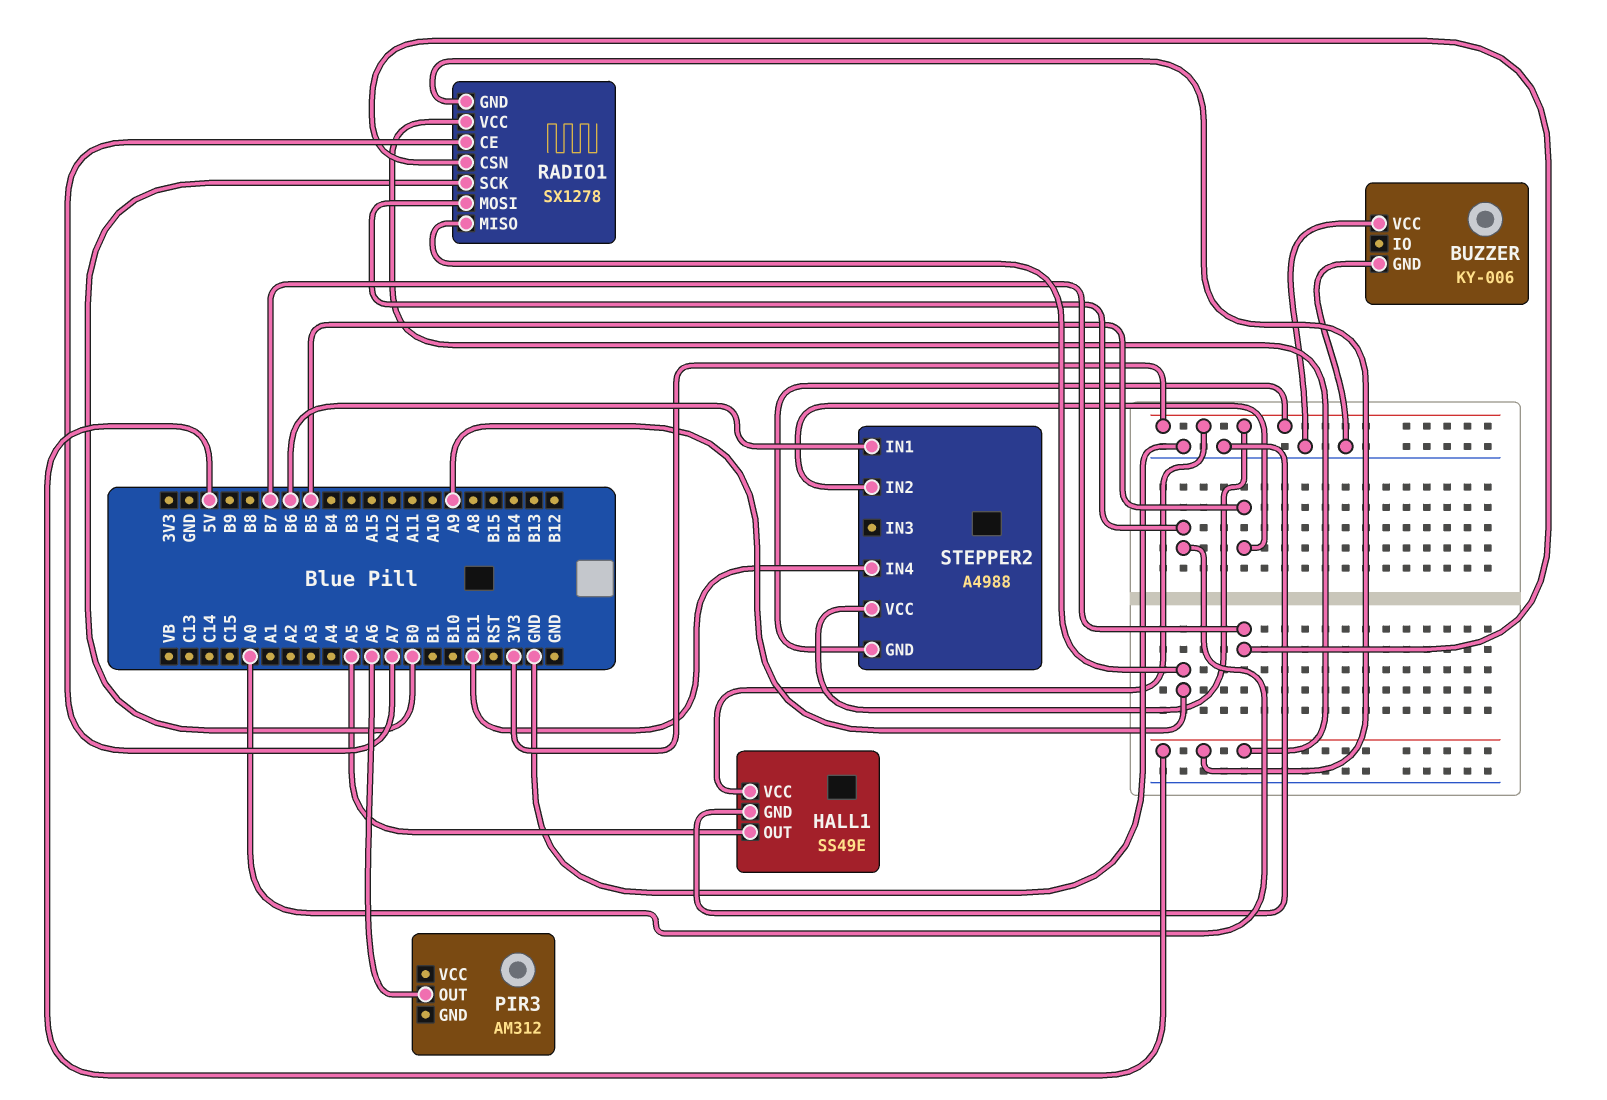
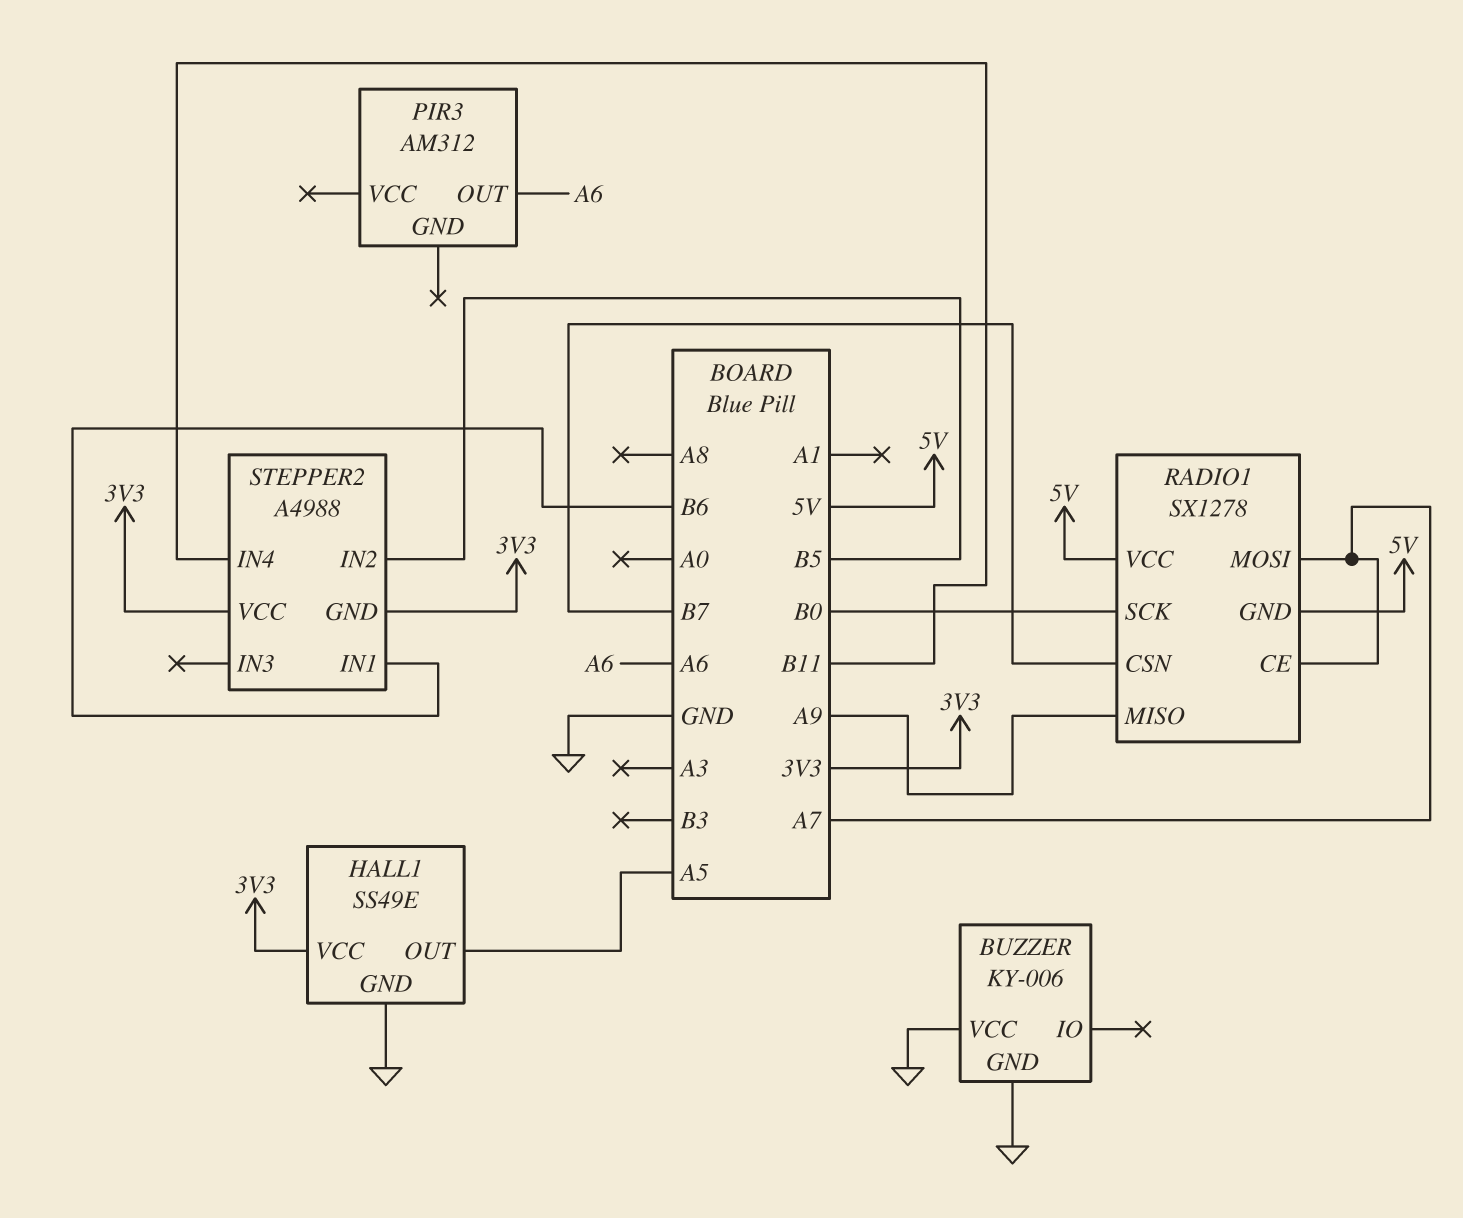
RADIO1 pin MOSI: A0 -> A7

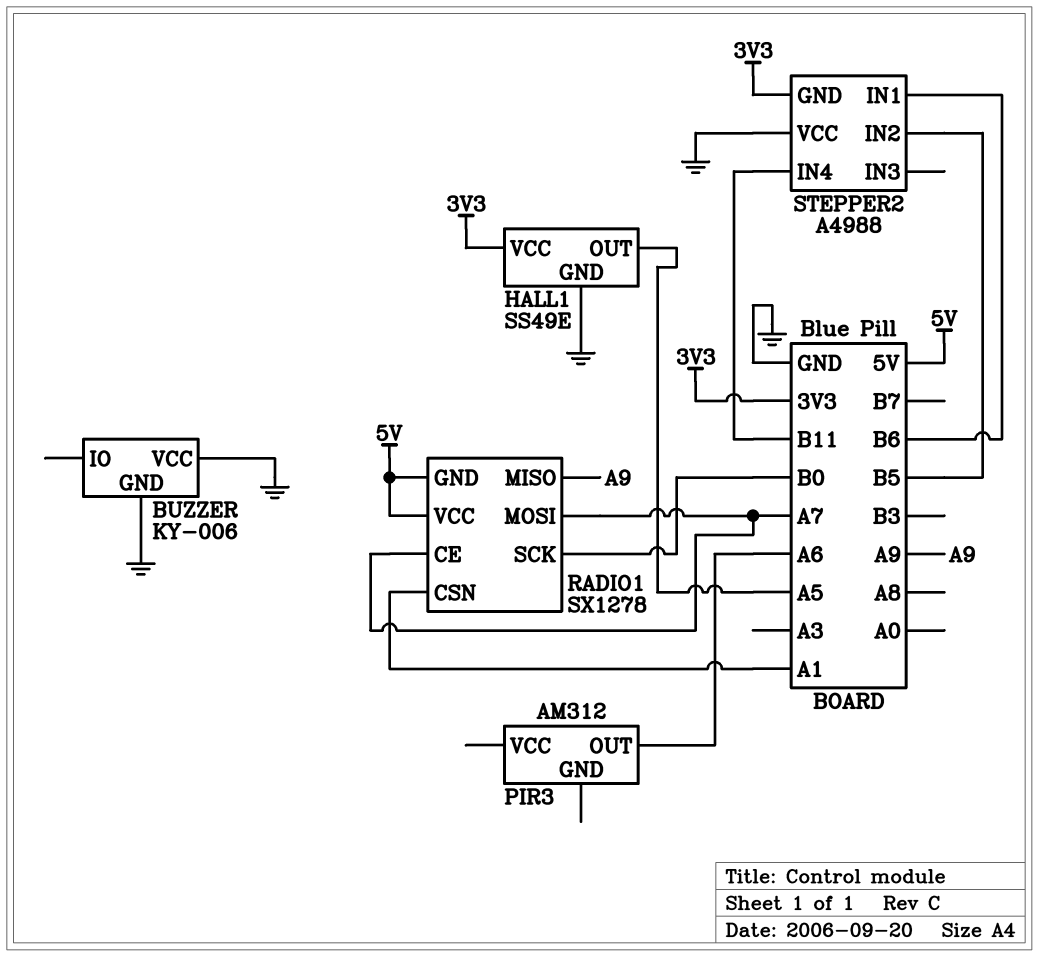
RADIO1 pin CSN: B7 -> A1
STEPPER2 pin VCC: 3V3 -> GND

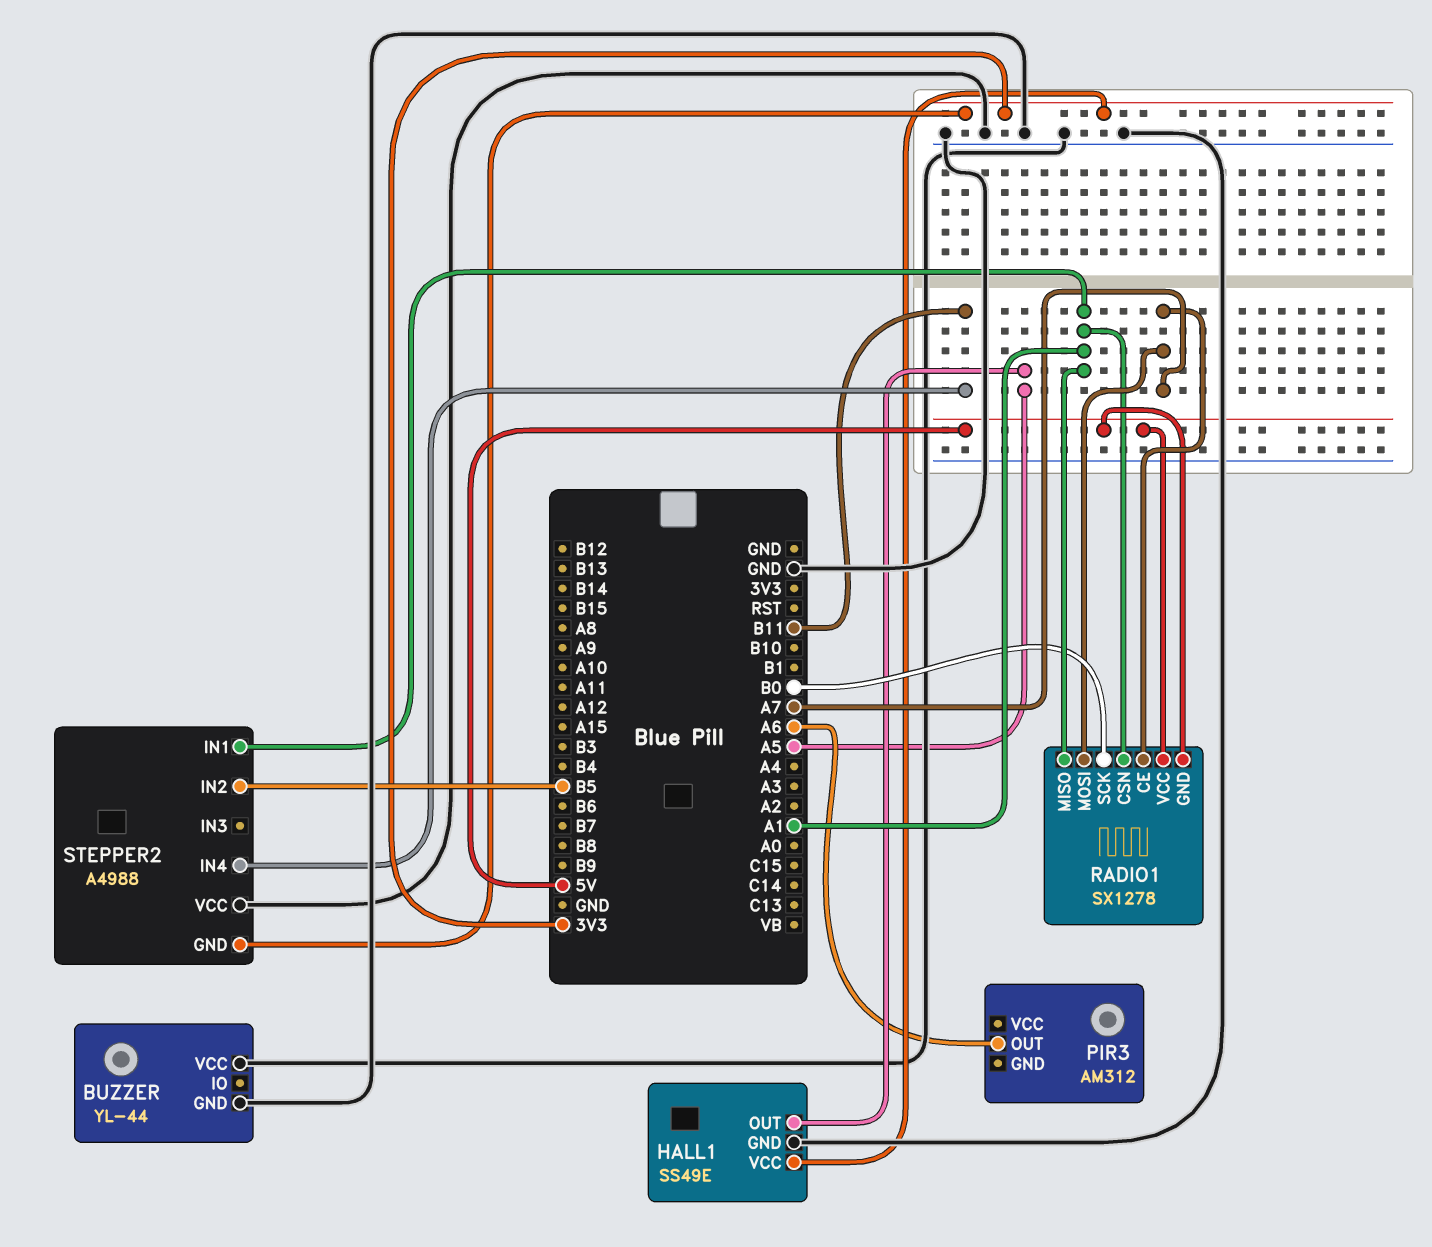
BUZZER: KY-006 -> YL-44
RADIO1 pin MISO: A9 -> A1
STEPPER2 pin IN1: B6 -> A1

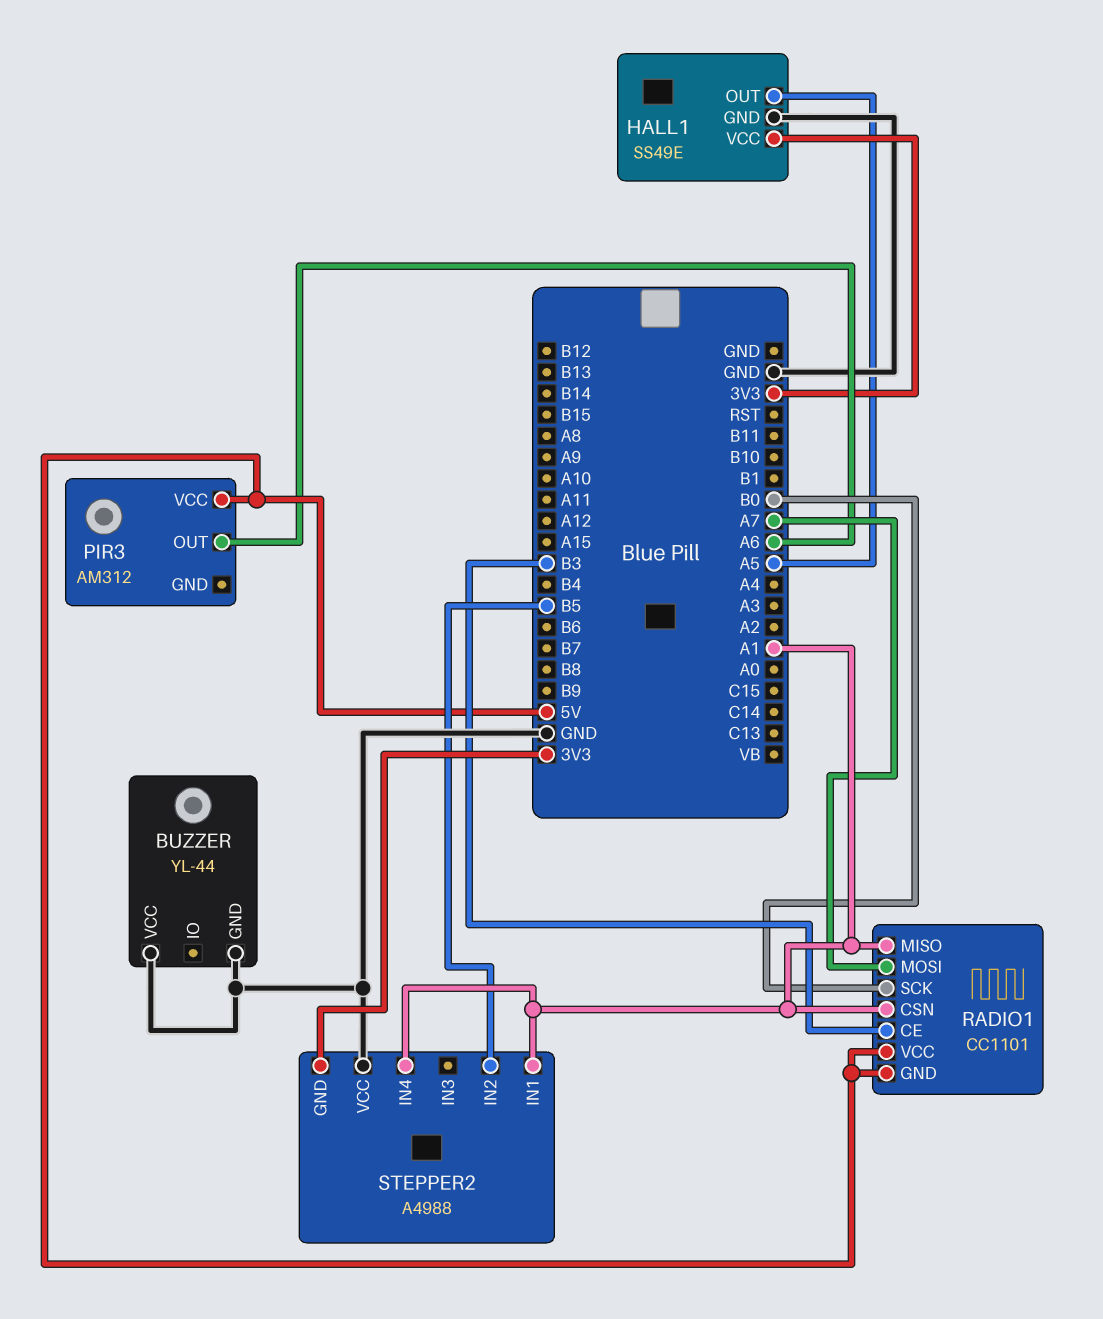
PIR3 pin VCC: none -> 5V
RADIO1: SX1278 -> CC1101
RADIO1 pin CE: A7 -> B3
STEPPER2 pin IN4: B11 -> A1

